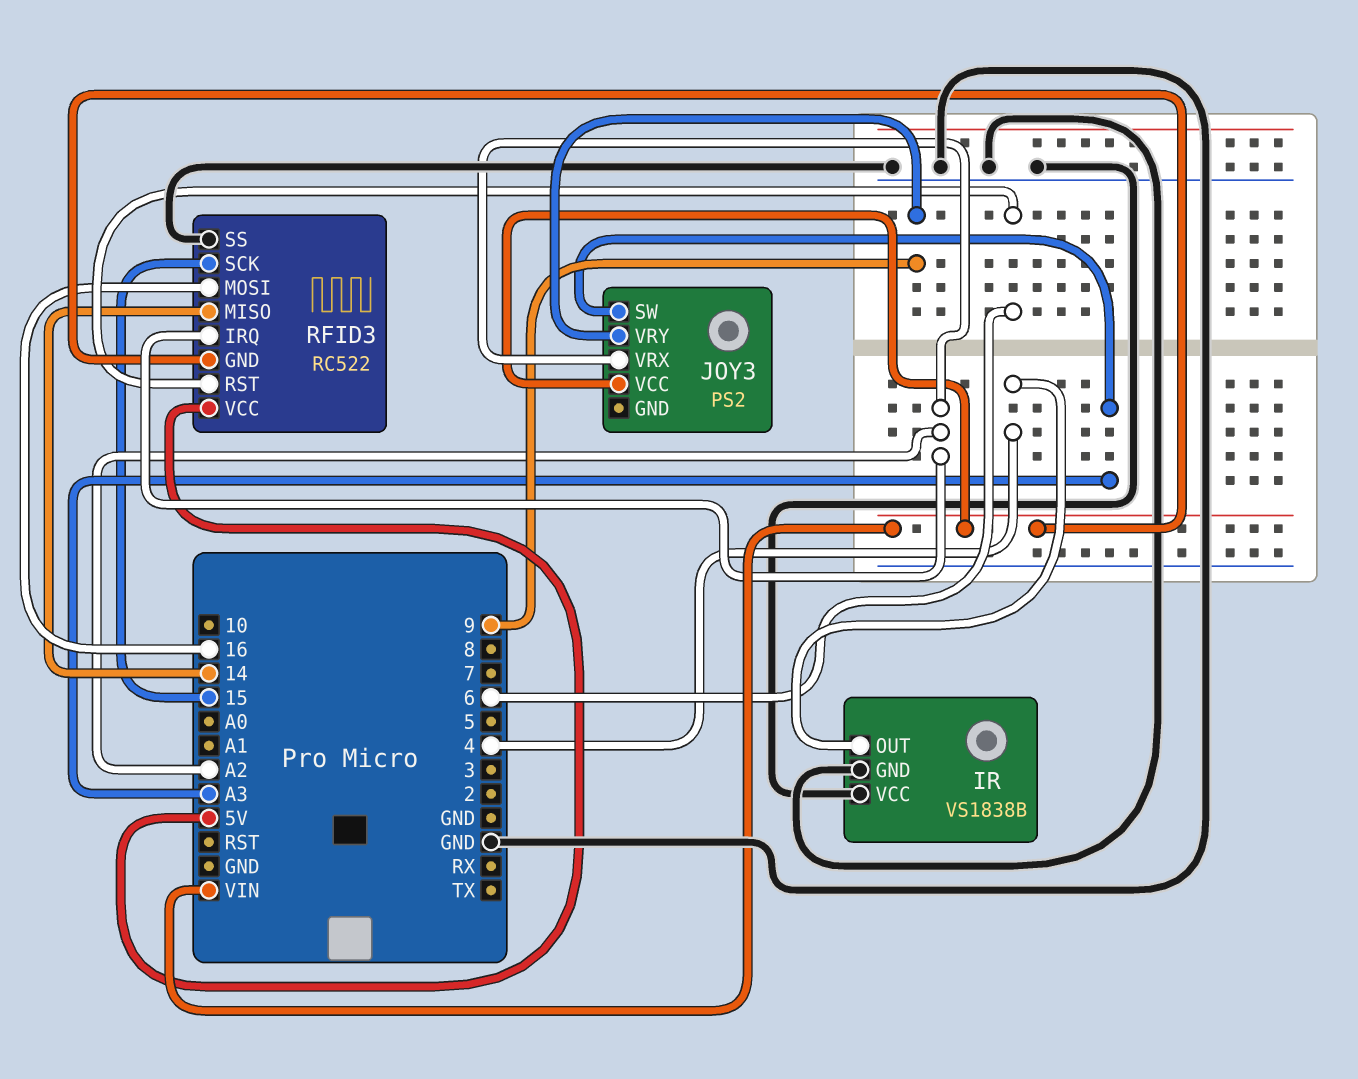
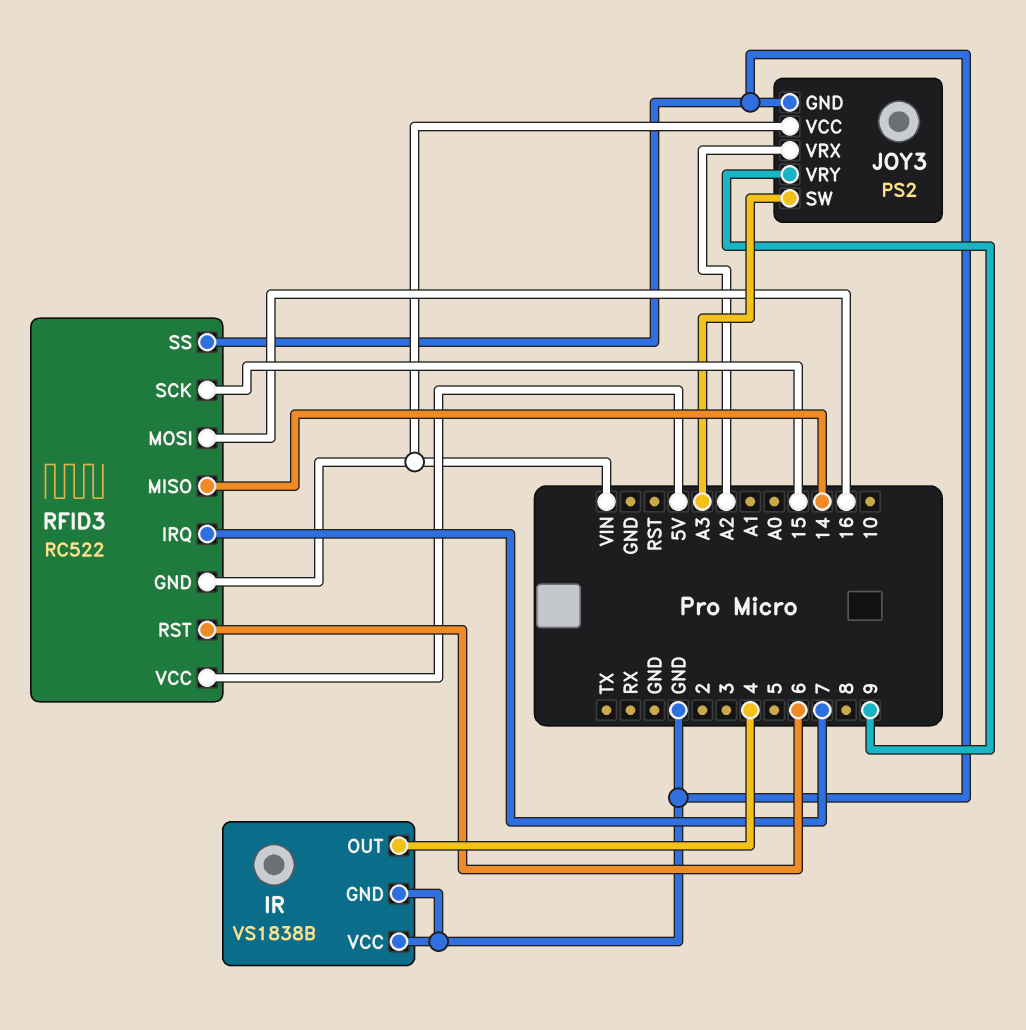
JOY3 pin GND: none -> GND
RFID3 pin IRQ: A2 -> 7

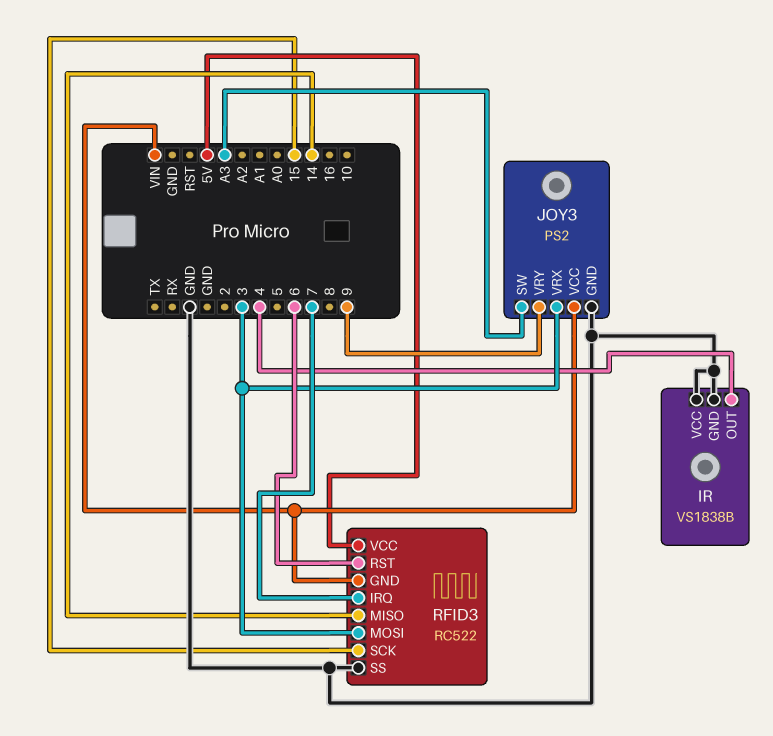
JOY3 pin VRX: A2 -> 3
RFID3 pin MOSI: 16 -> 3

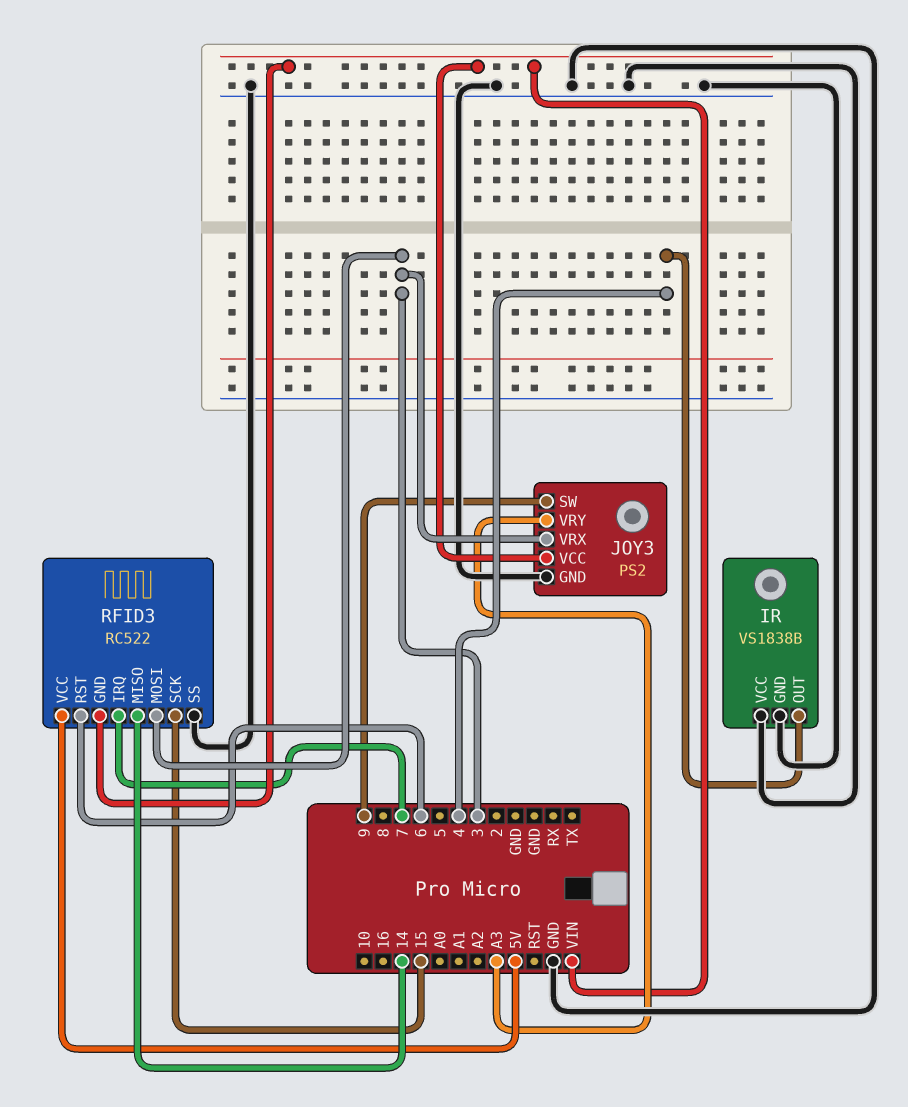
JOY3 pin SW: A3 -> 9
JOY3 pin VRY: 9 -> A3

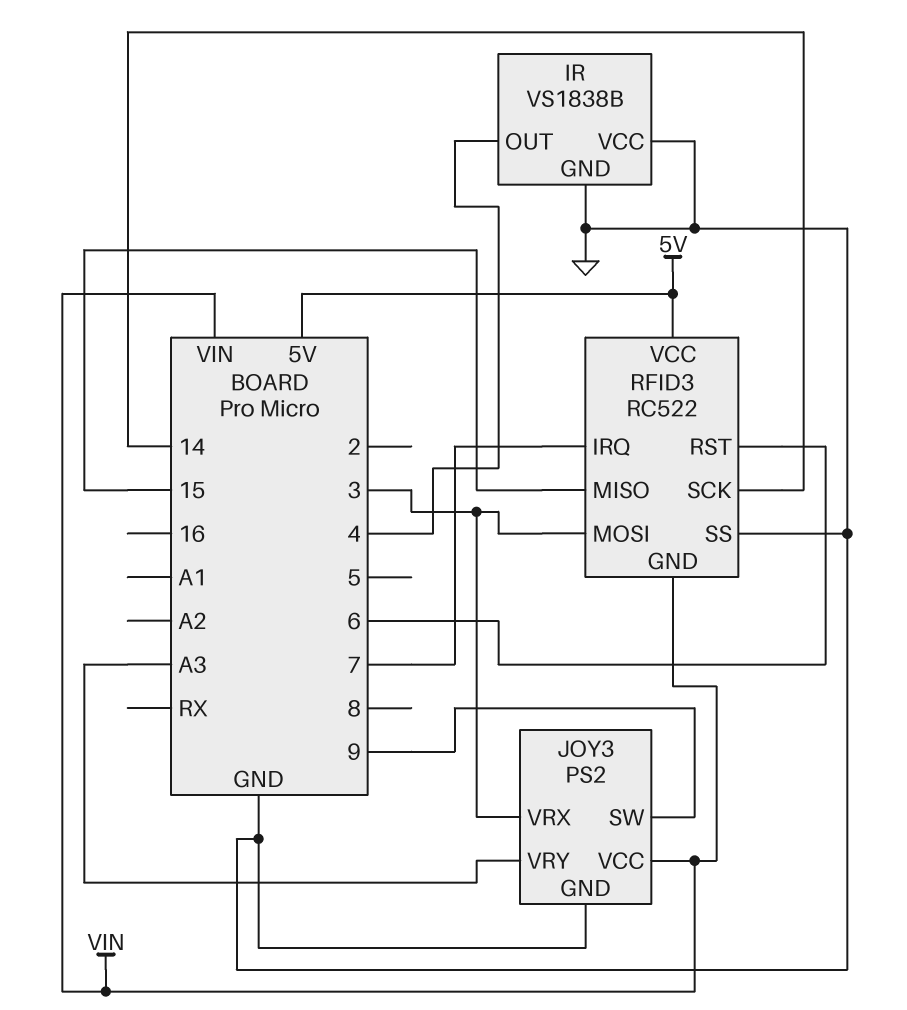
RFID3 pin MISO: 14 -> 15
RFID3 pin SCK: 15 -> 14

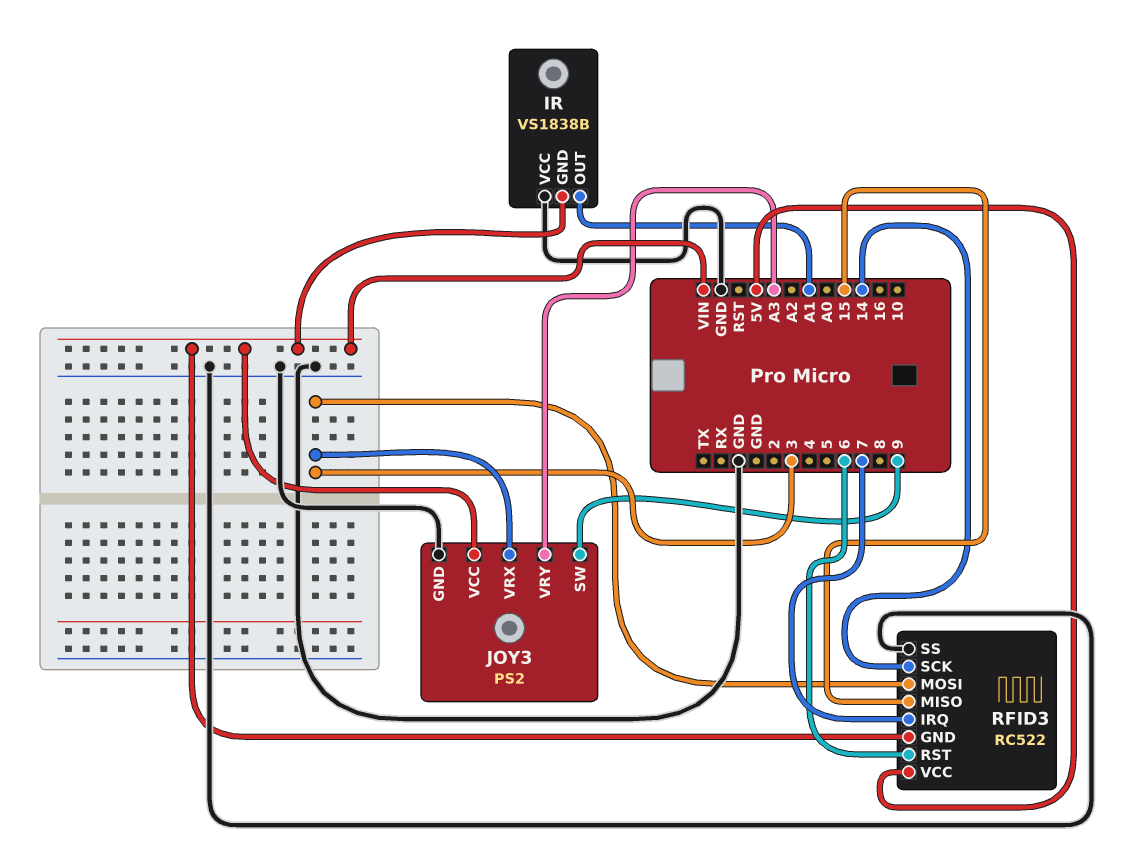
IR pin GND: GND -> VIN
IR pin OUT: 4 -> A1

